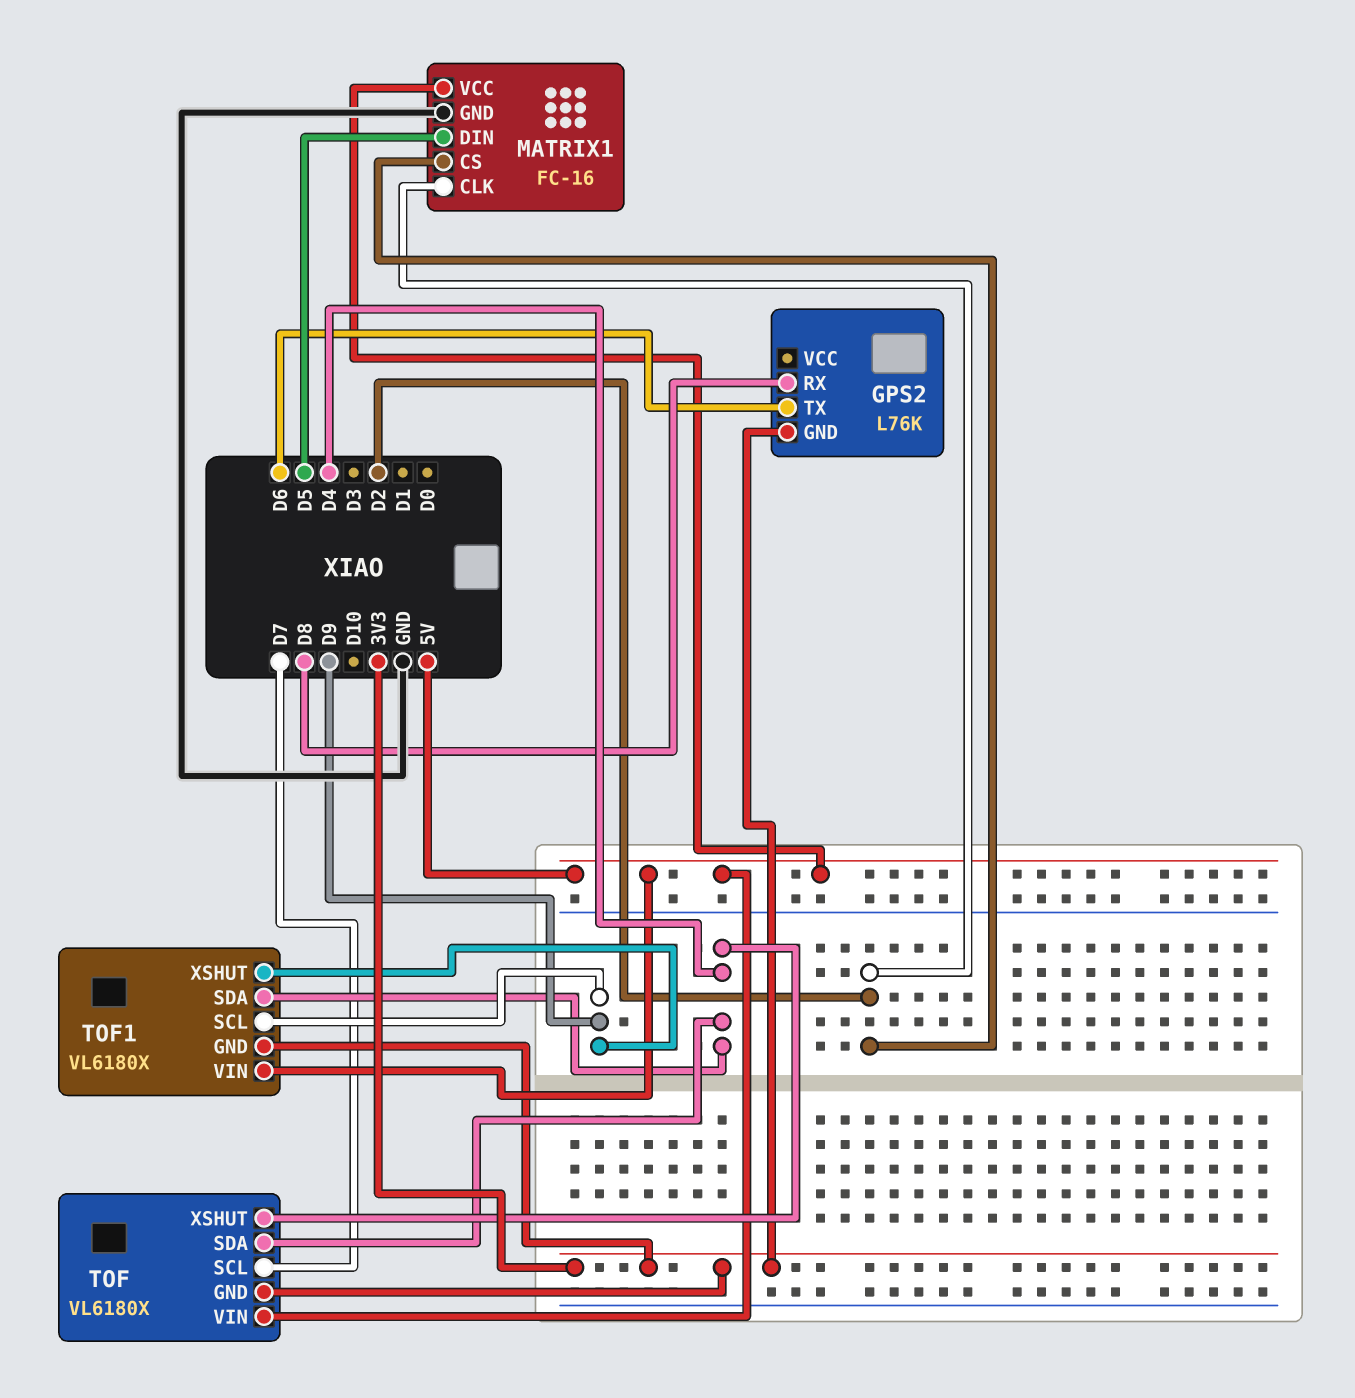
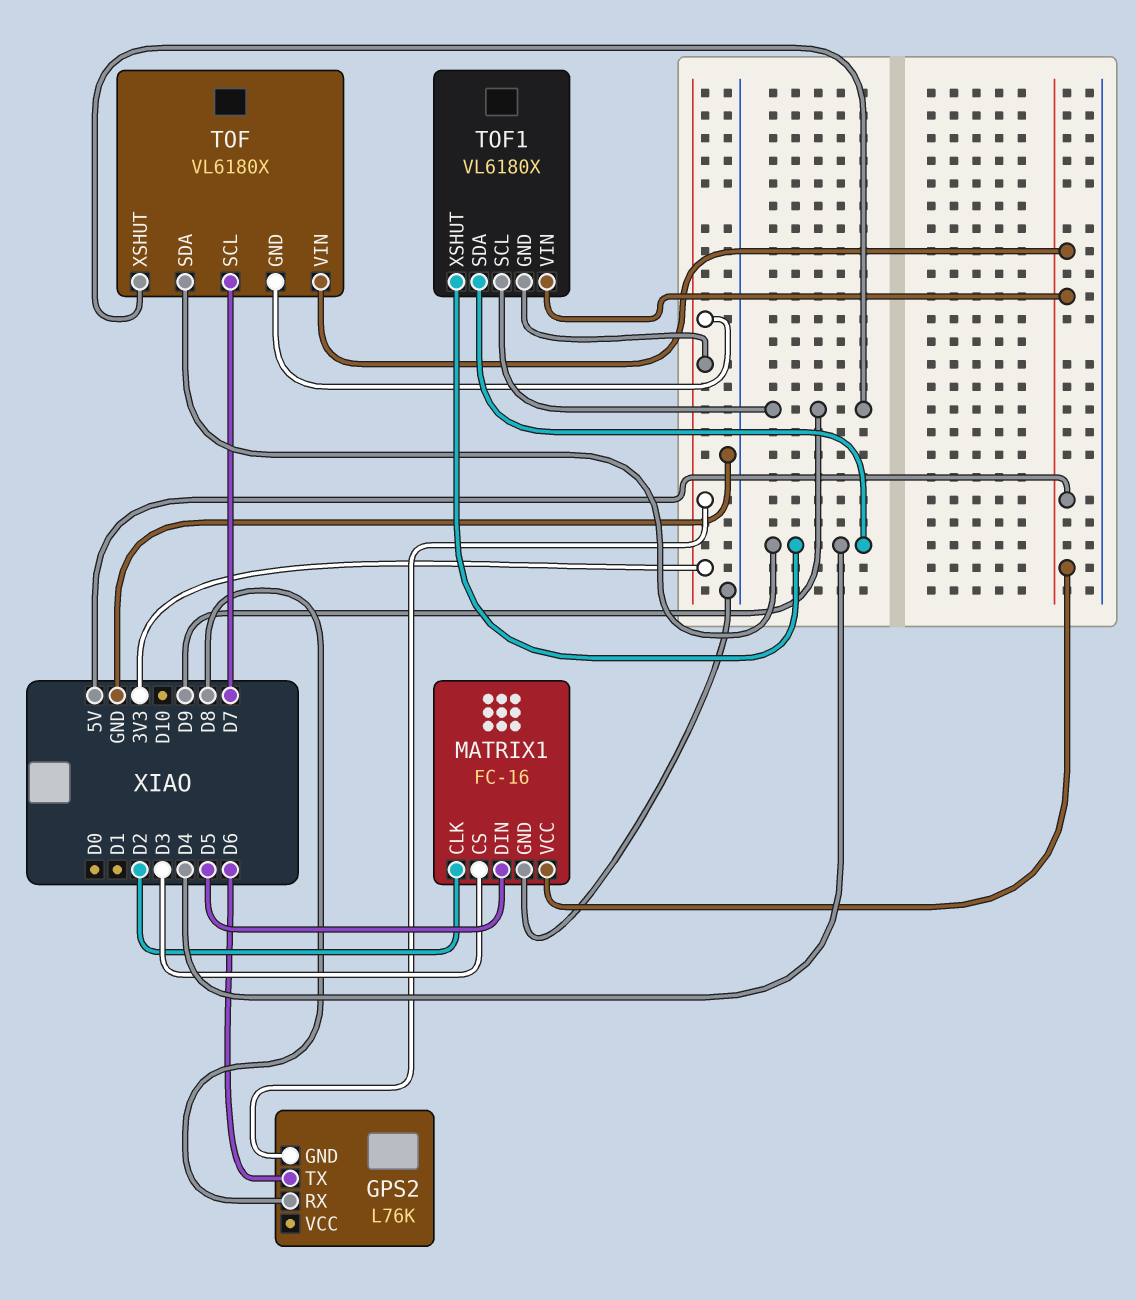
MATRIX1 pin CS: D2 -> D3
TOF pin XSHUT: D4 -> D9
TOF1 pin XSHUT: D9 -> D4

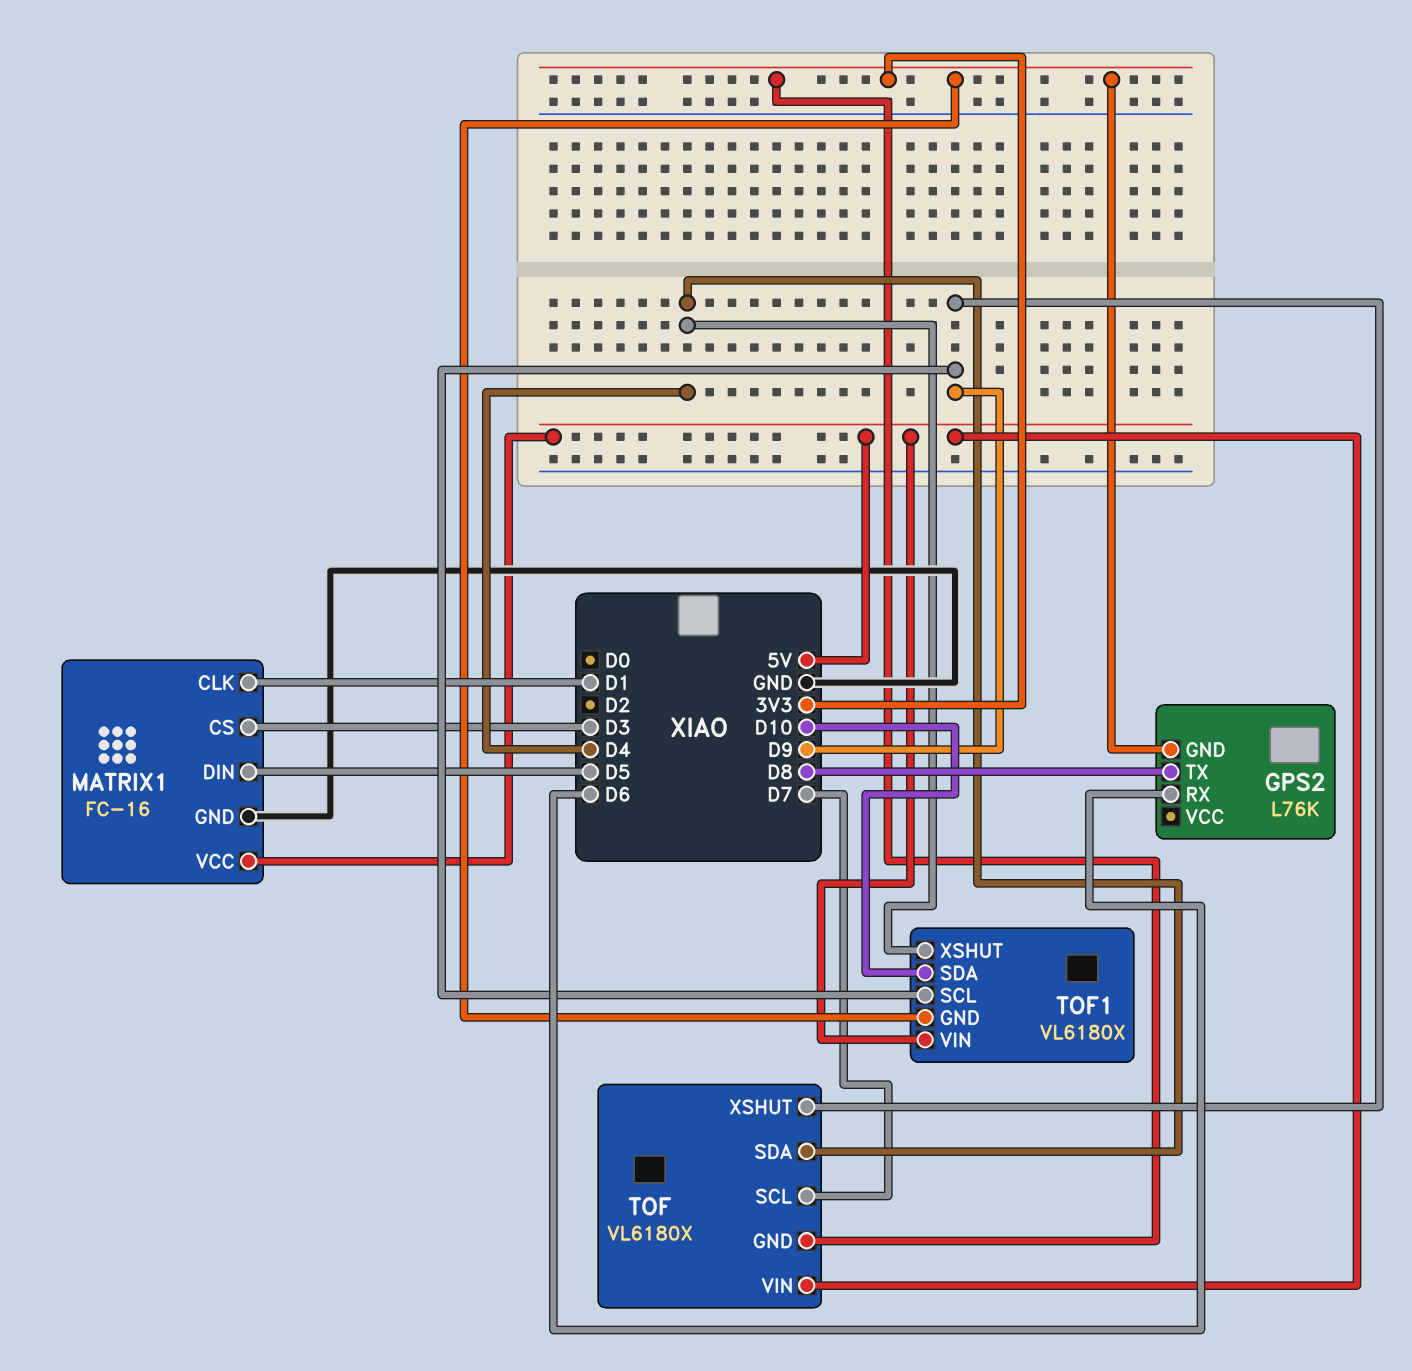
GPS2 pin RX: D8 -> D6
GPS2 pin TX: D6 -> D8
MATRIX1 pin CLK: D2 -> D1
TOF1 pin SDA: D4 -> D10

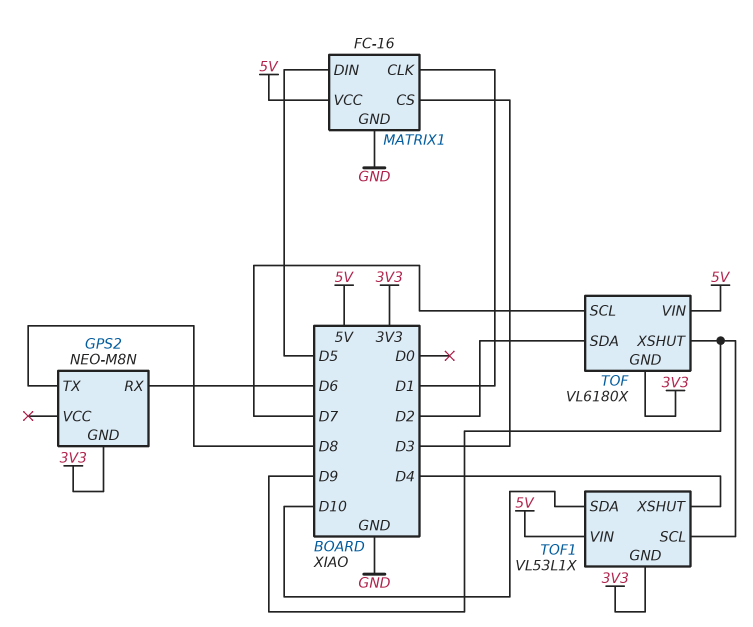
GPS2: L76K -> NEO-M8N
TOF pin SDA: D4 -> D2
TOF1: VL6180X -> VL53L1X

